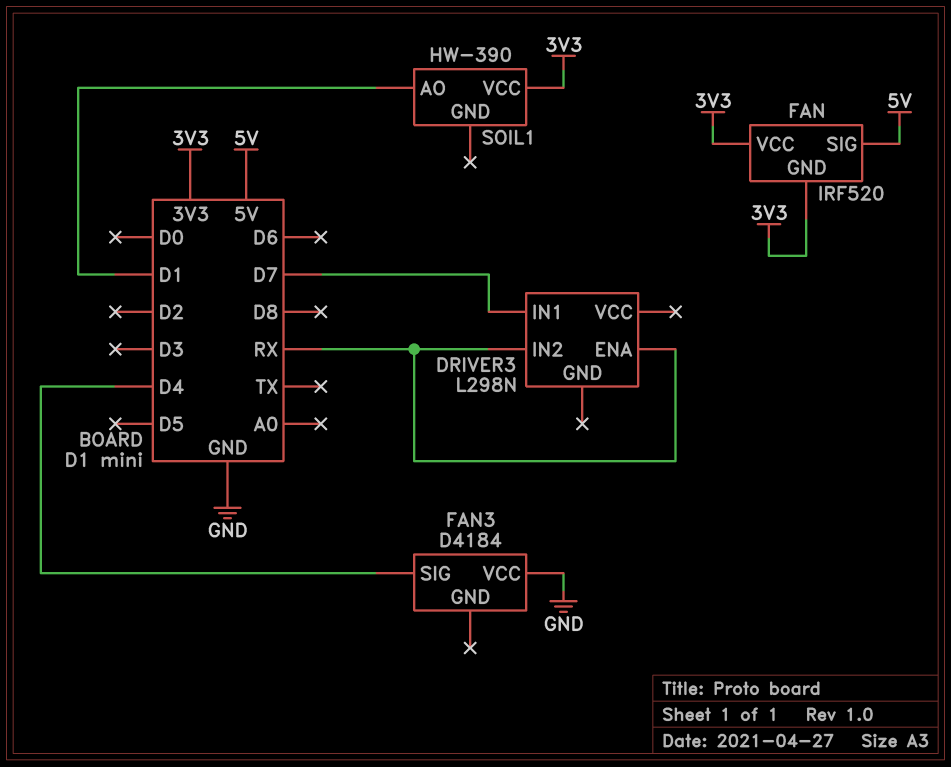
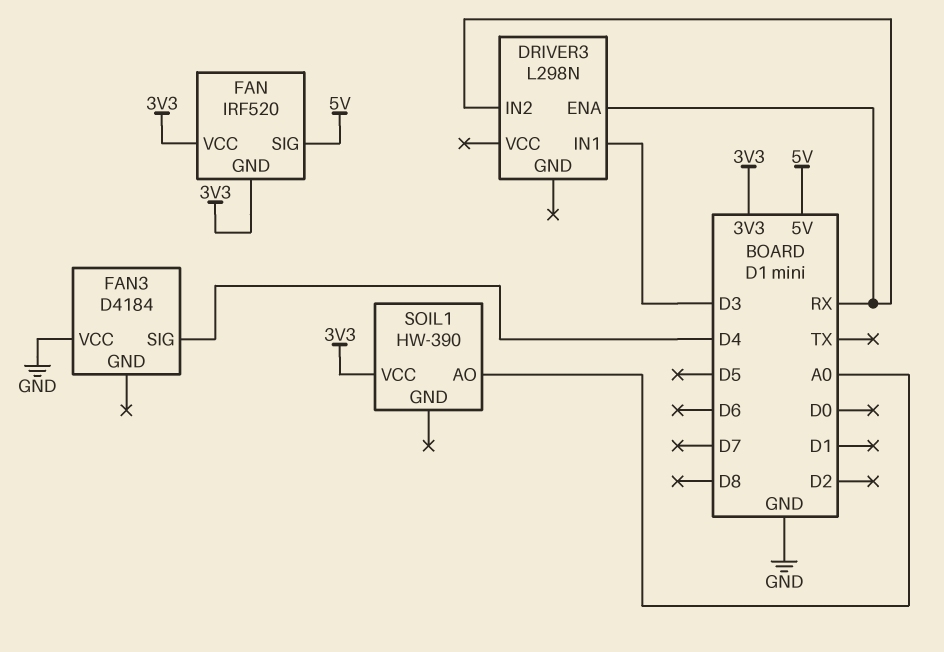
DRIVER3 pin IN1: D7 -> D3
SOIL1 pin AO: D1 -> A0

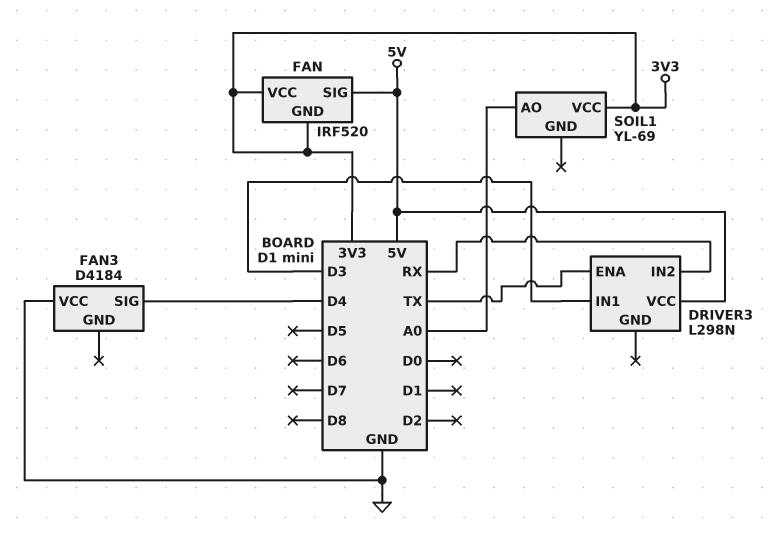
DRIVER3 pin ENA: RX -> TX
DRIVER3 pin VCC: none -> 5V
SOIL1: HW-390 -> YL-69

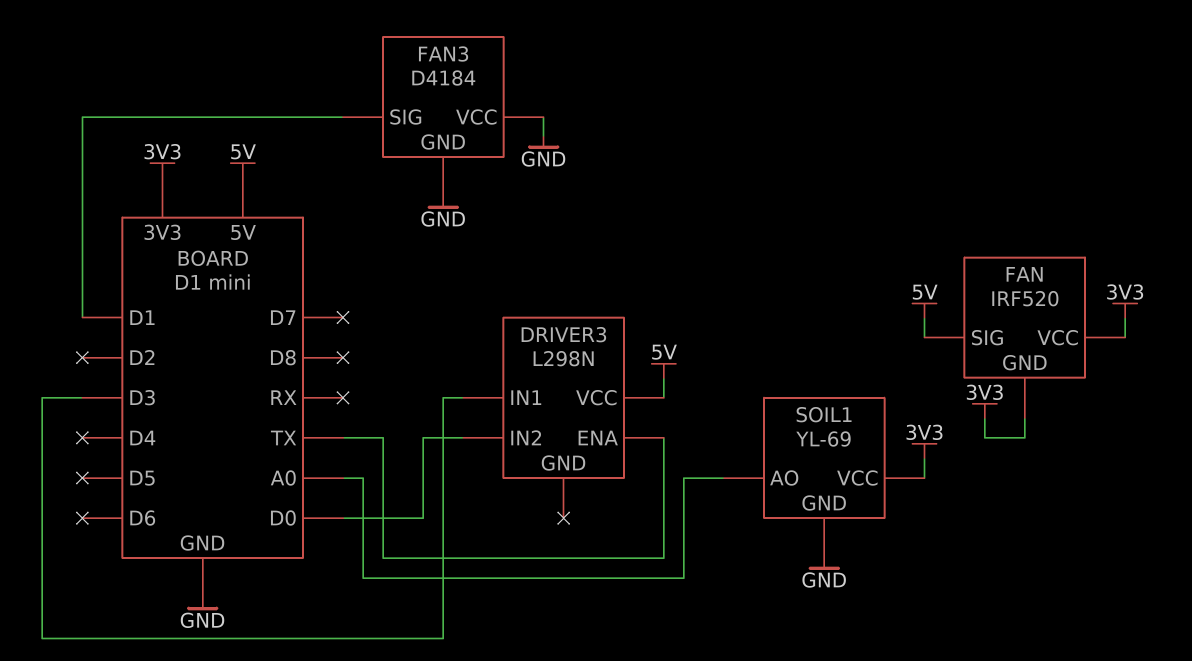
DRIVER3 pin IN2: RX -> D0
FAN3 pin GND: none -> GND
FAN3 pin SIG: D4 -> D1
SOIL1 pin GND: none -> GND

